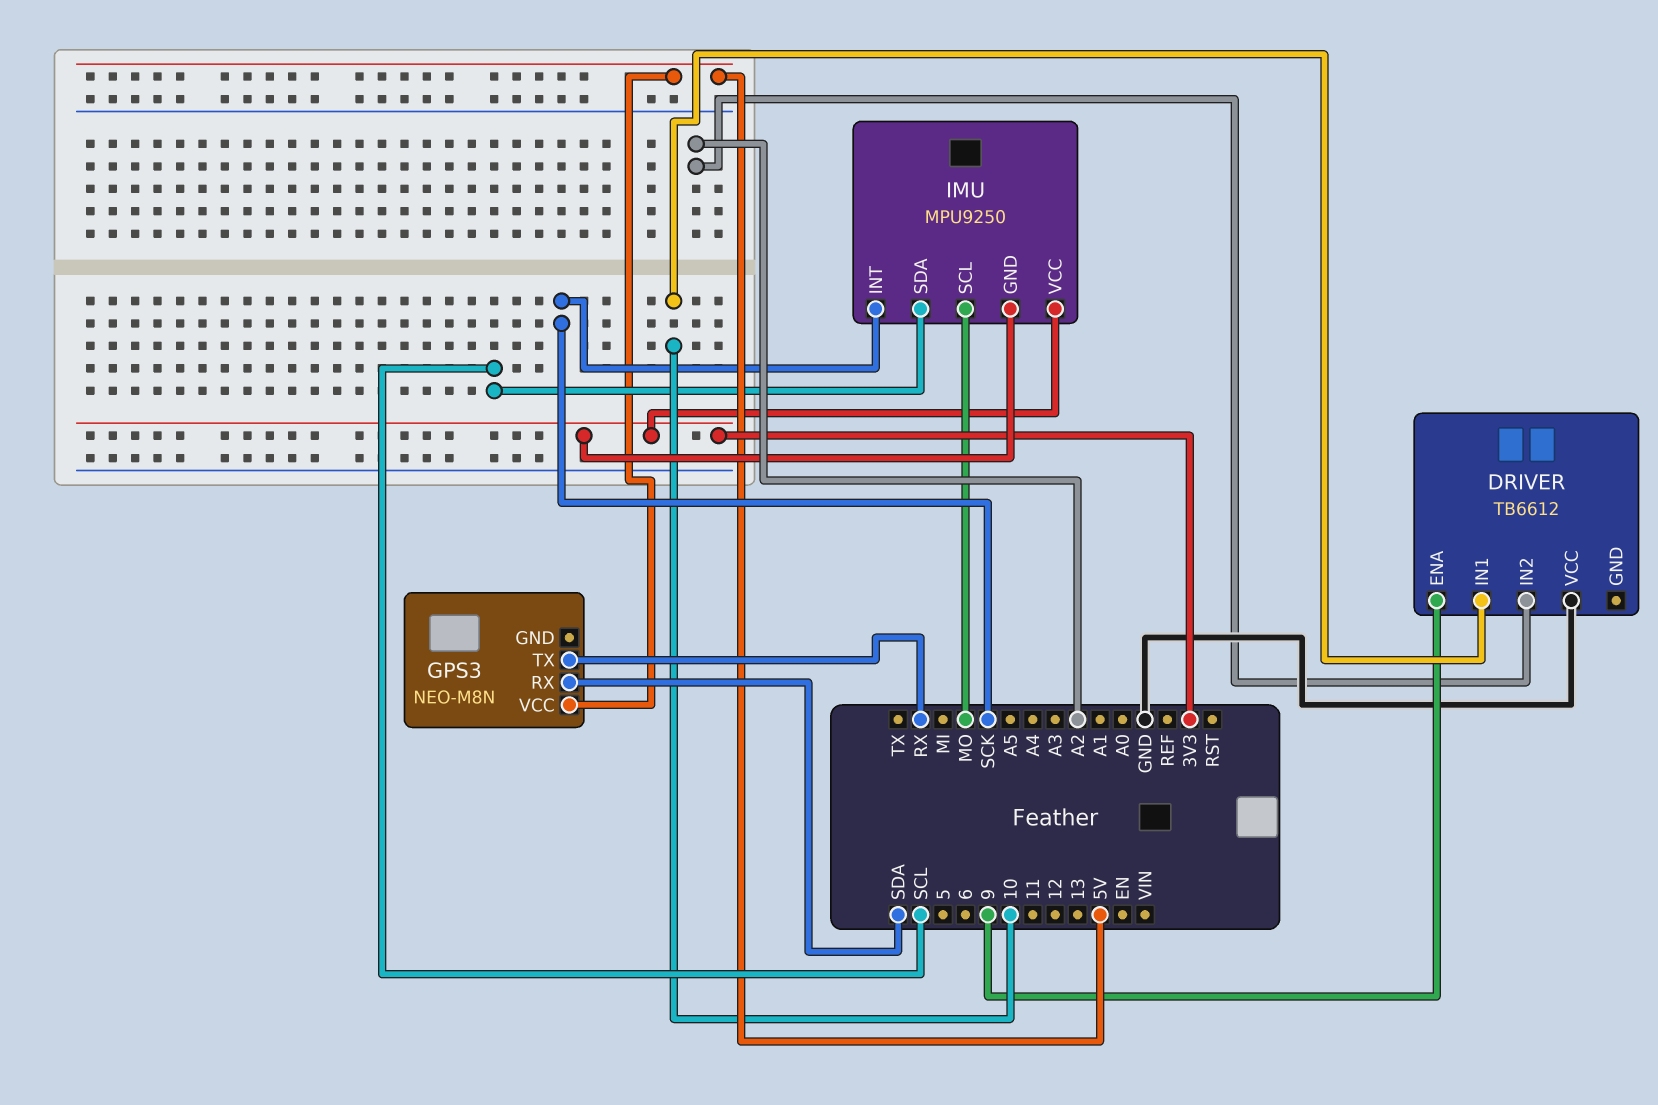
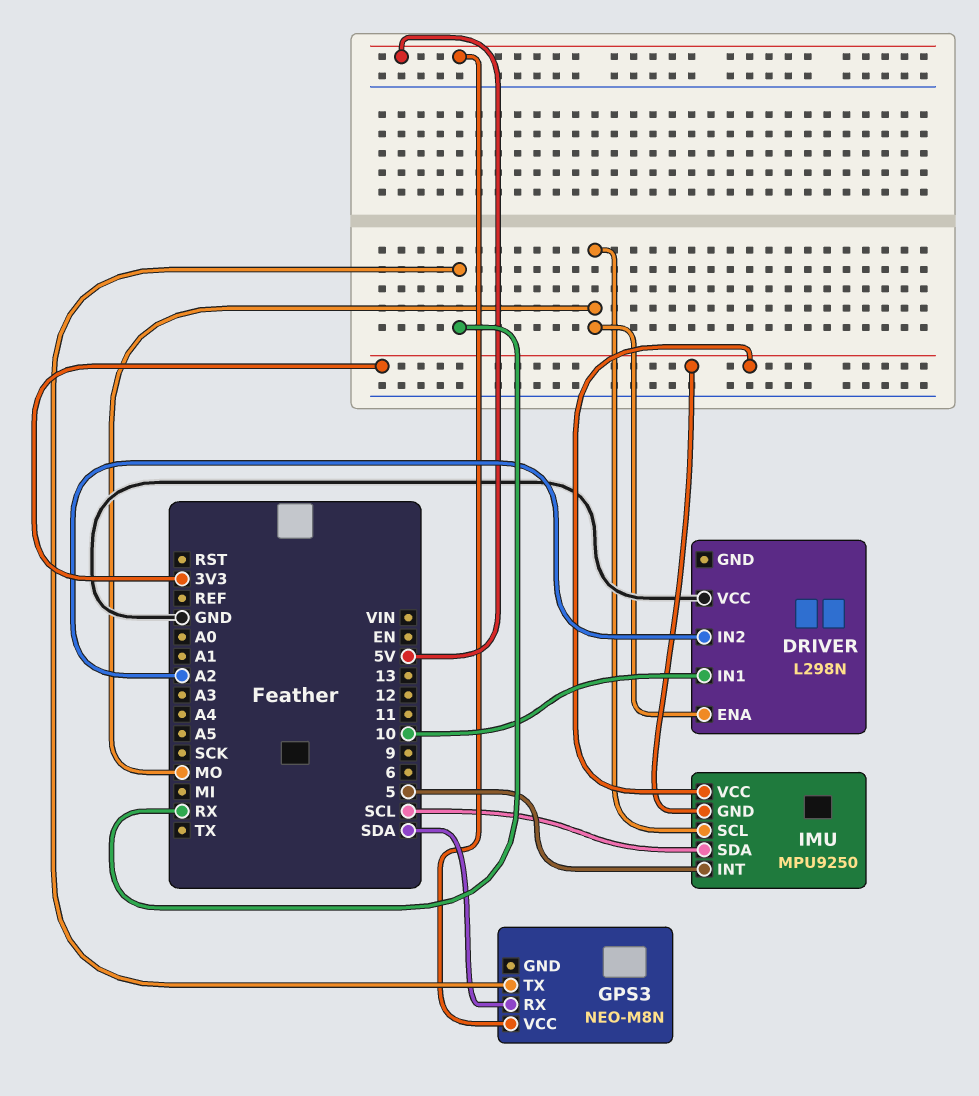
DRIVER: TB6612 -> L298N
DRIVER pin ENA: 9 -> MO
IMU pin INT: SCK -> 5

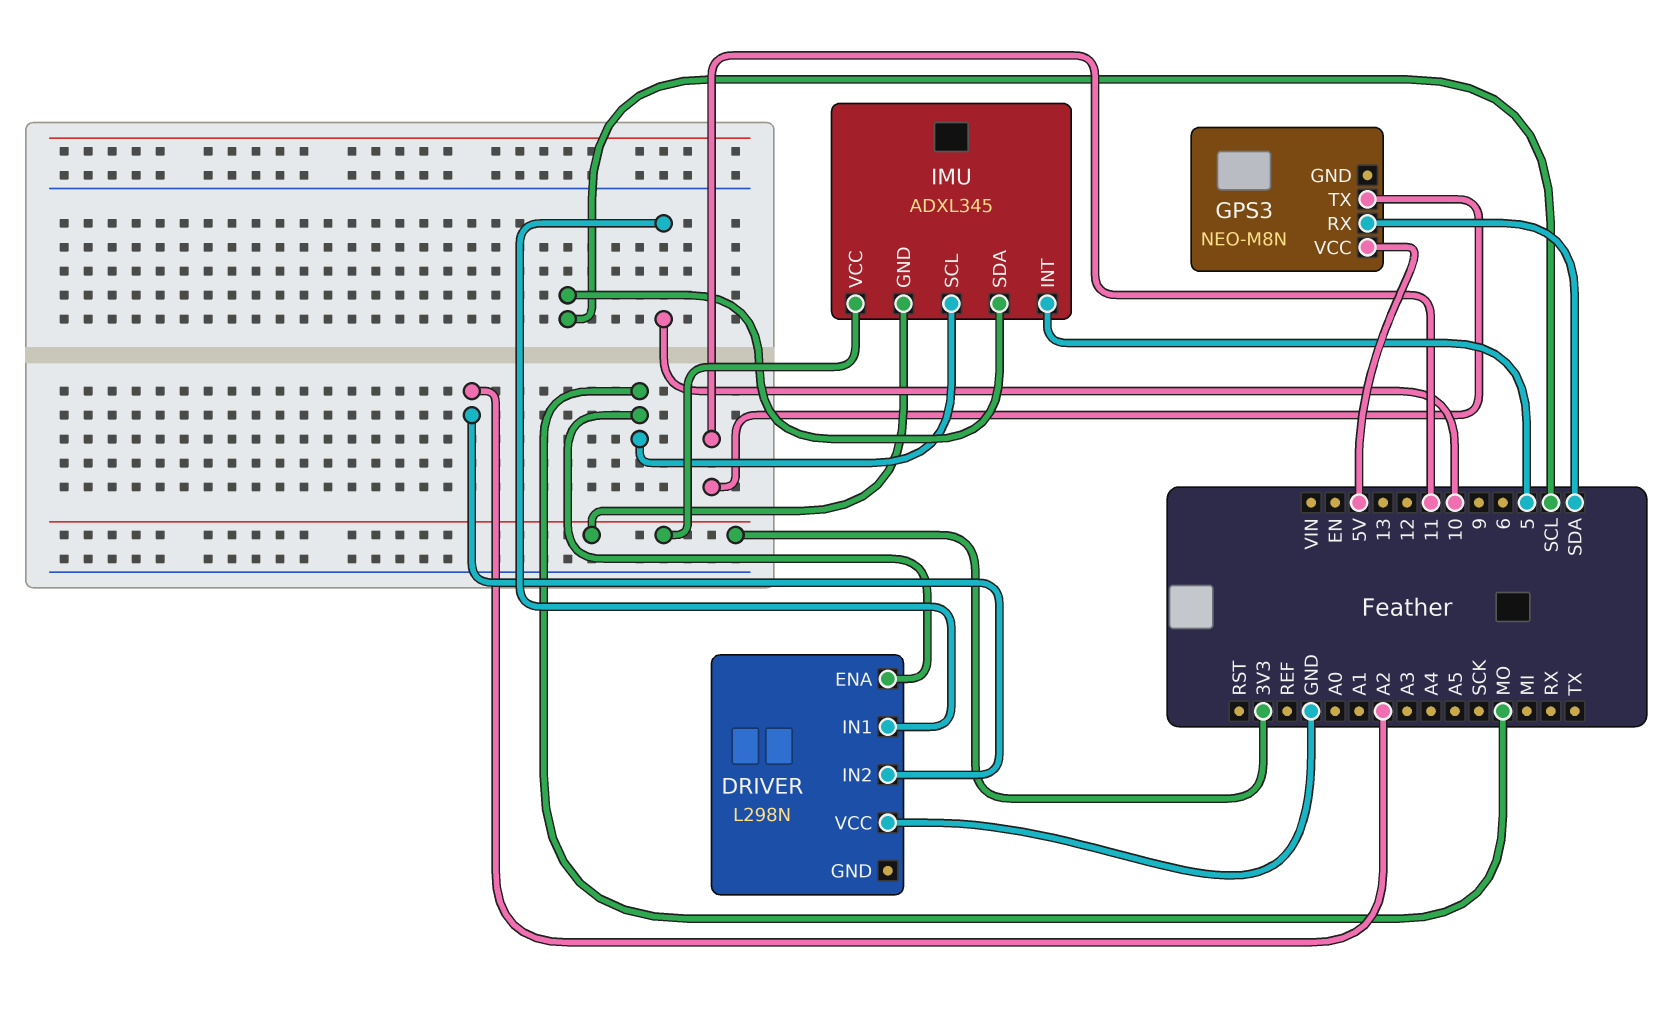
GPS3 pin TX: RX -> 11
IMU: MPU9250 -> ADXL345

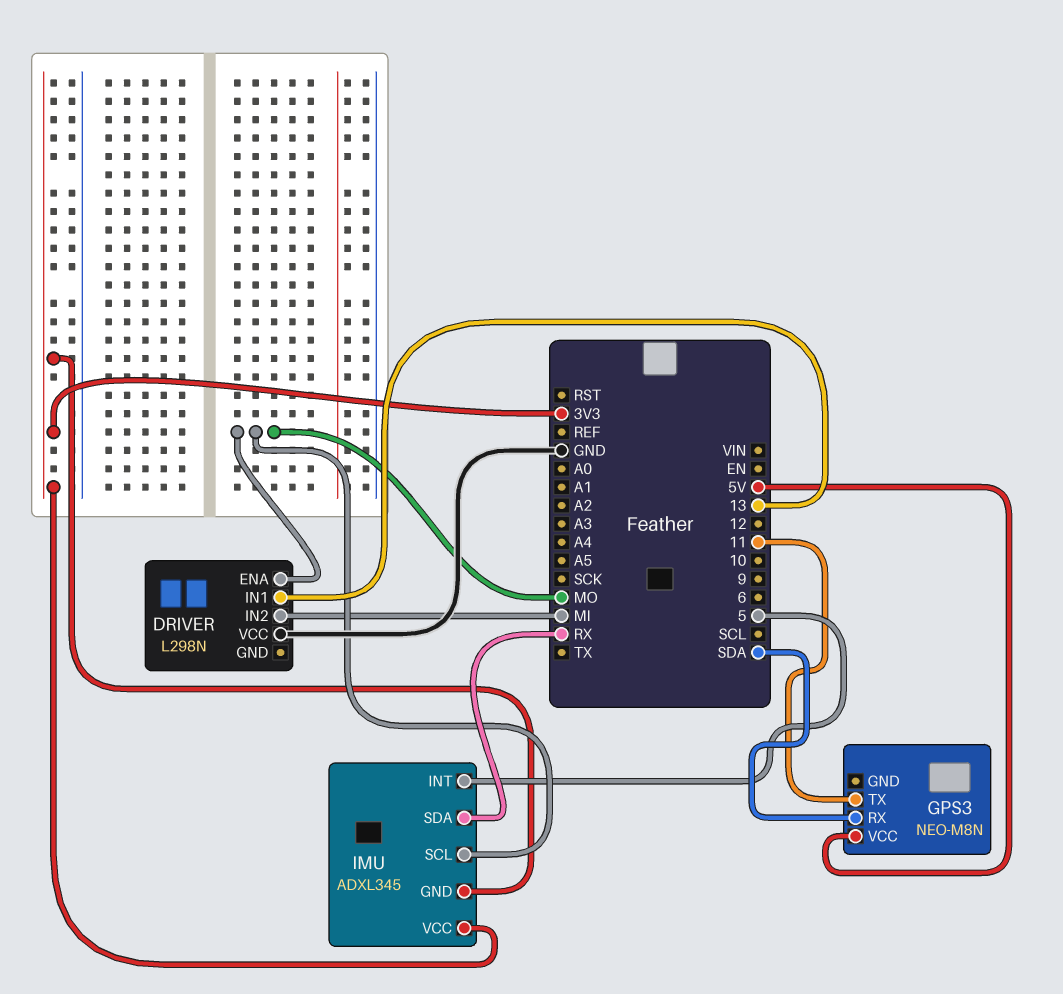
DRIVER pin IN1: 10 -> 13
DRIVER pin IN2: A2 -> MI
IMU pin SDA: SCL -> RX

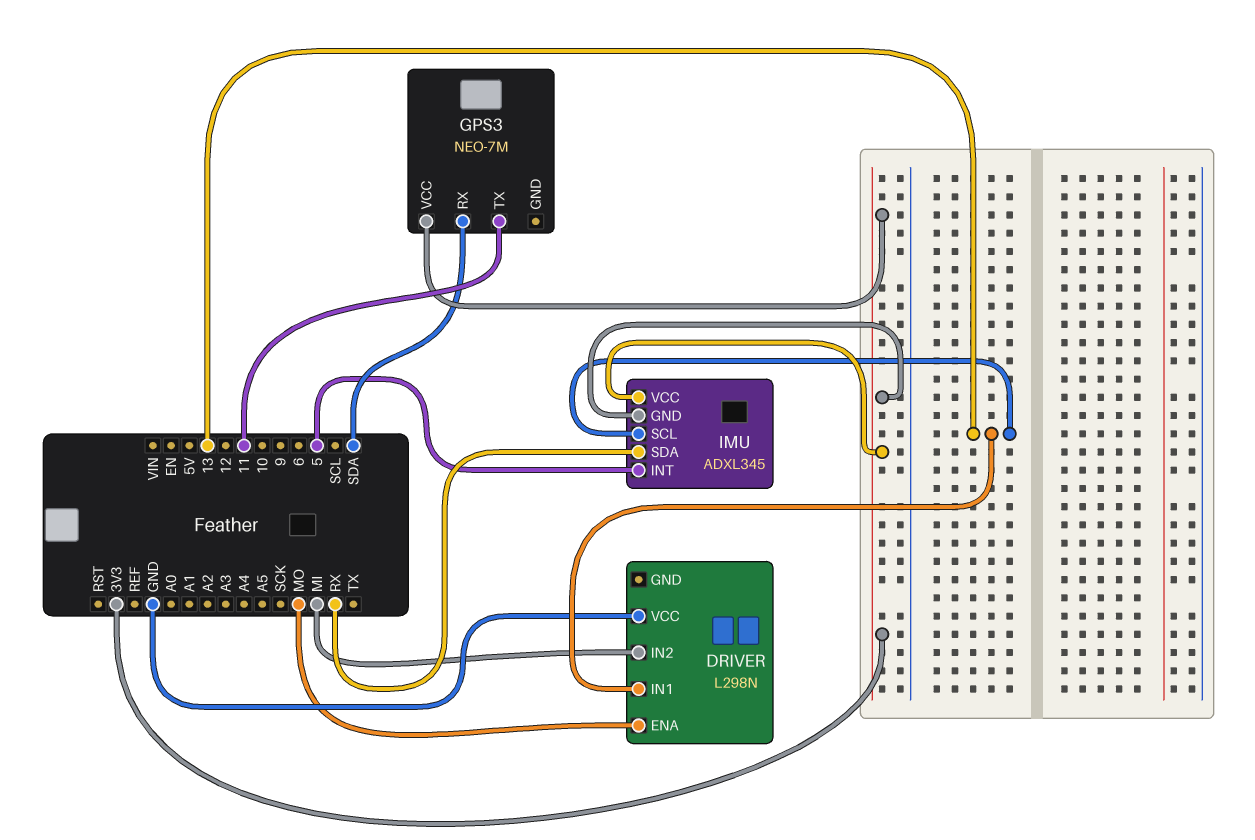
GPS3: NEO-M8N -> NEO-7M
GPS3 pin VCC: 5V -> 3V3
IMU pin SCL: MO -> 13

